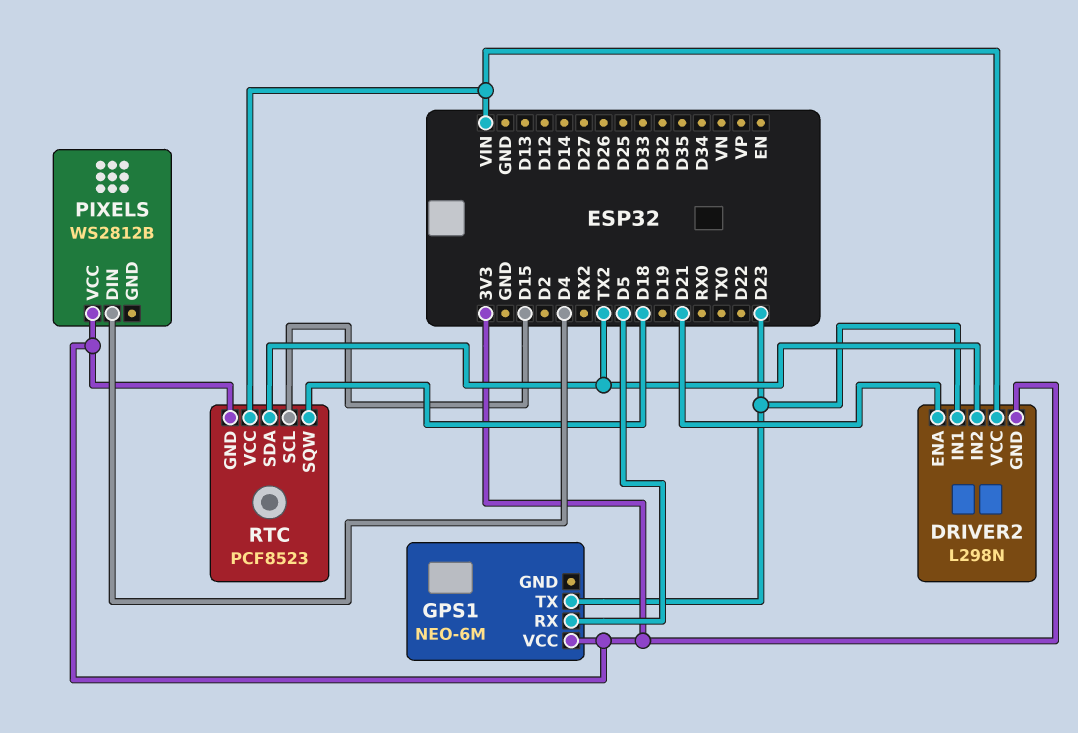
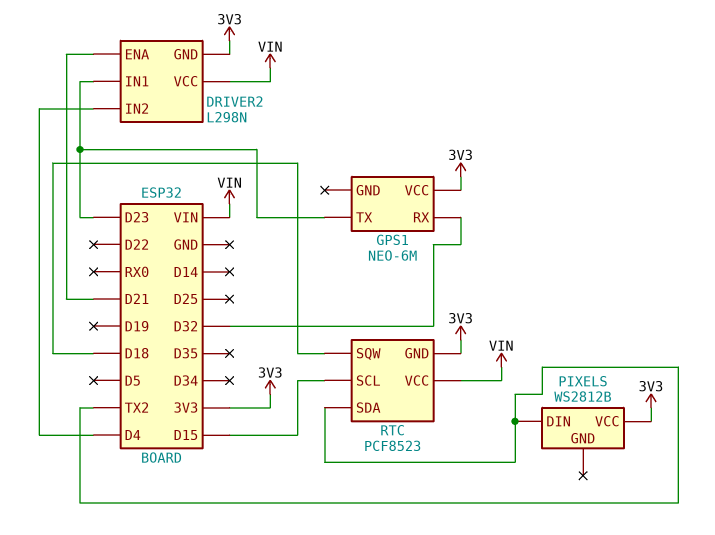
DRIVER2 pin IN2: TX2 -> D4
GPS1 pin RX: D5 -> D32
PIXELS pin DIN: D4 -> TX2

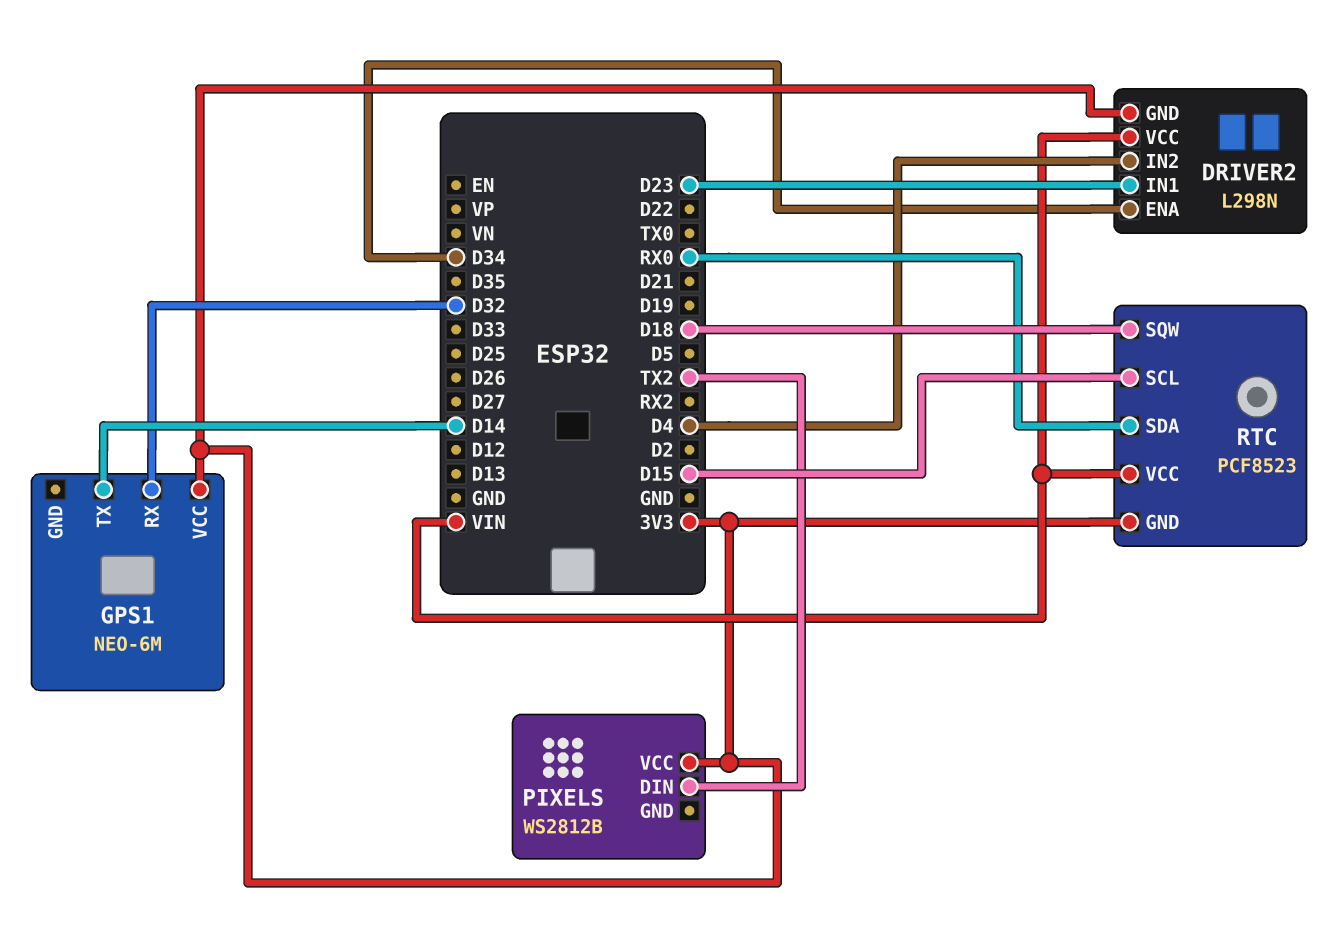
DRIVER2 pin ENA: D21 -> D34
GPS1 pin TX: D23 -> D14
RTC pin SDA: TX2 -> RX0

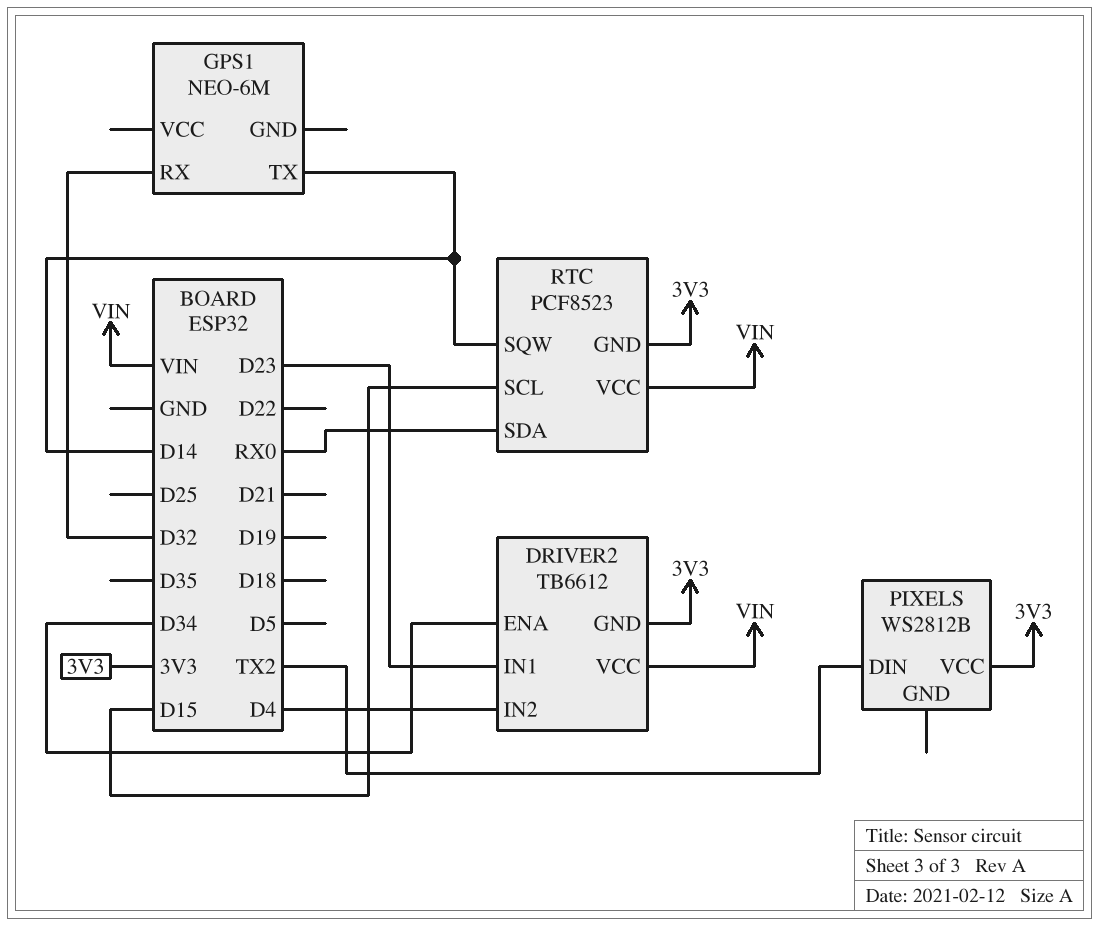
DRIVER2: L298N -> TB6612
GPS1 pin VCC: 3V3 -> none
RTC pin SQW: D18 -> D14

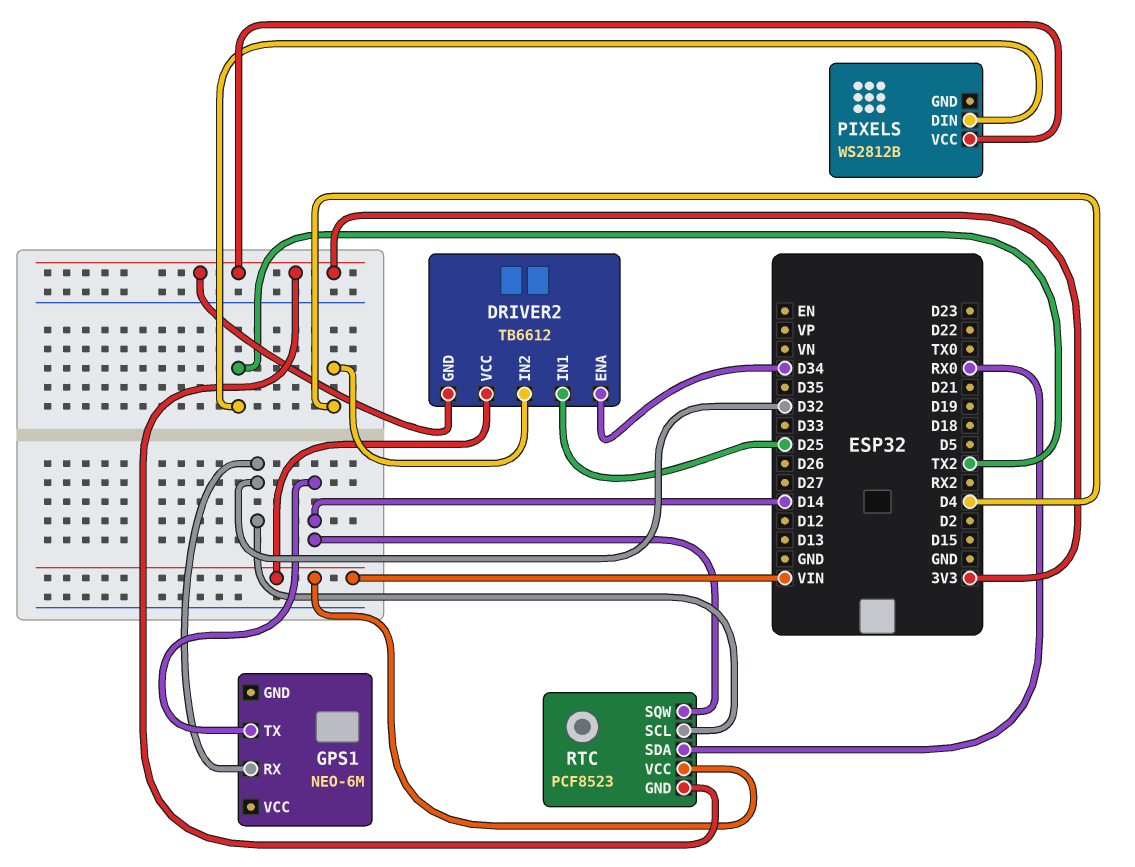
DRIVER2 pin IN1: D23 -> D25
RTC pin SCL: D15 -> D32

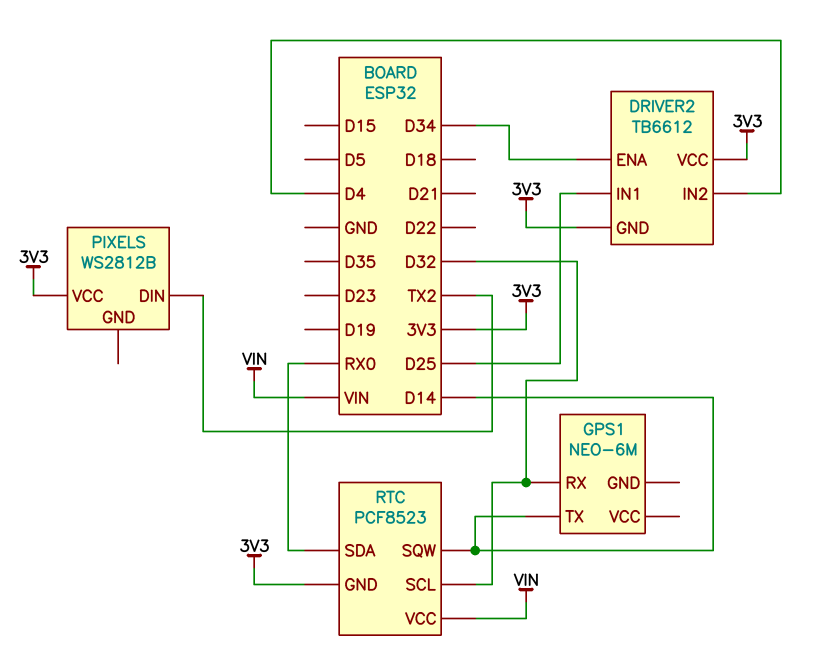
DRIVER2 pin VCC: VIN -> 3V3

